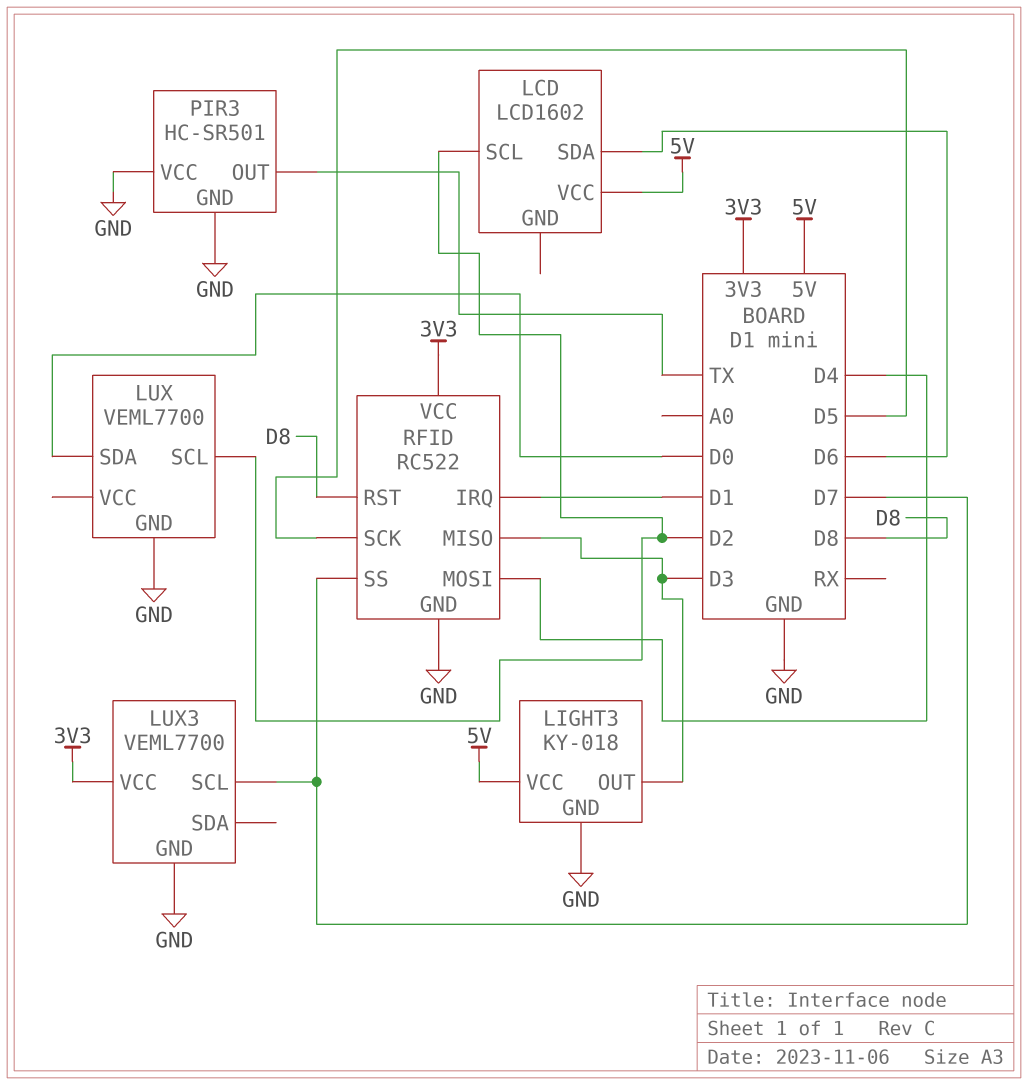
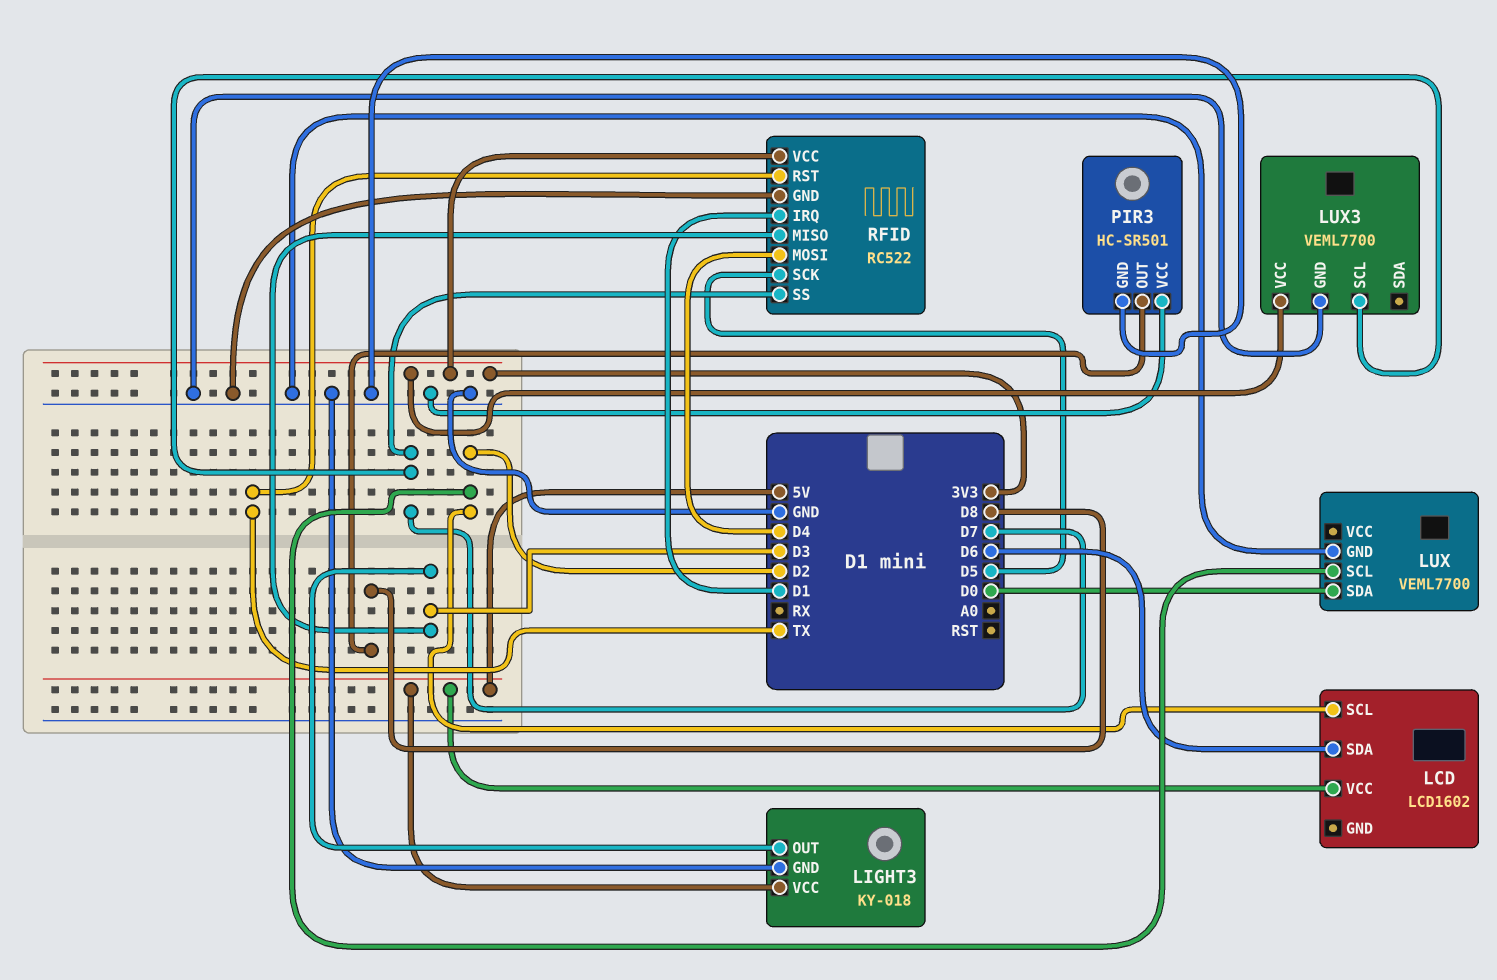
PIR3 pin OUT: TX -> D8
RFID pin RST: D8 -> TX

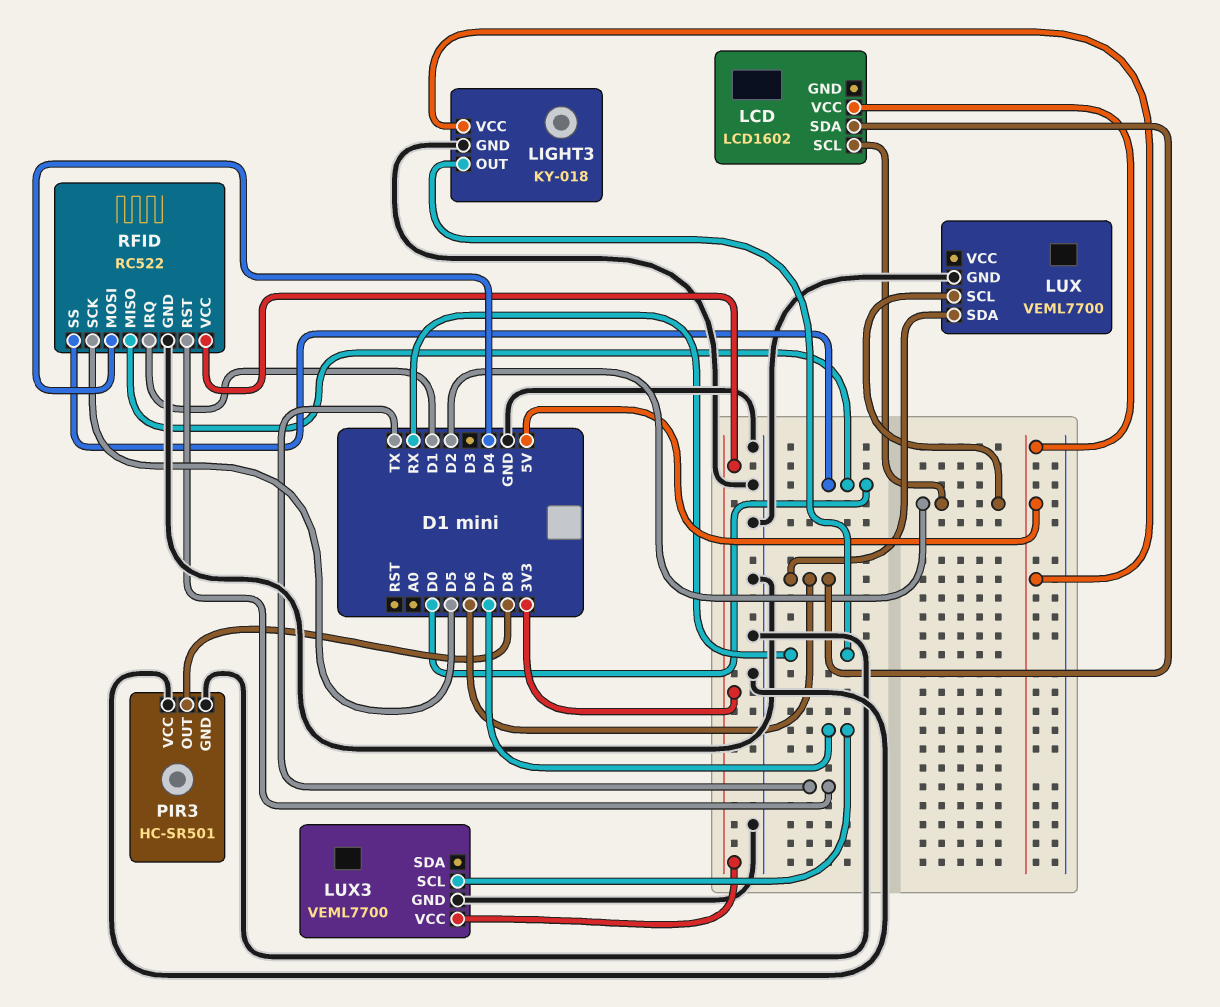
LIGHT3 pin OUT: D3 -> RX
LUX pin SDA: D0 -> D6
RFID pin MISO: D3 -> D0
RFID pin SS: D7 -> D0

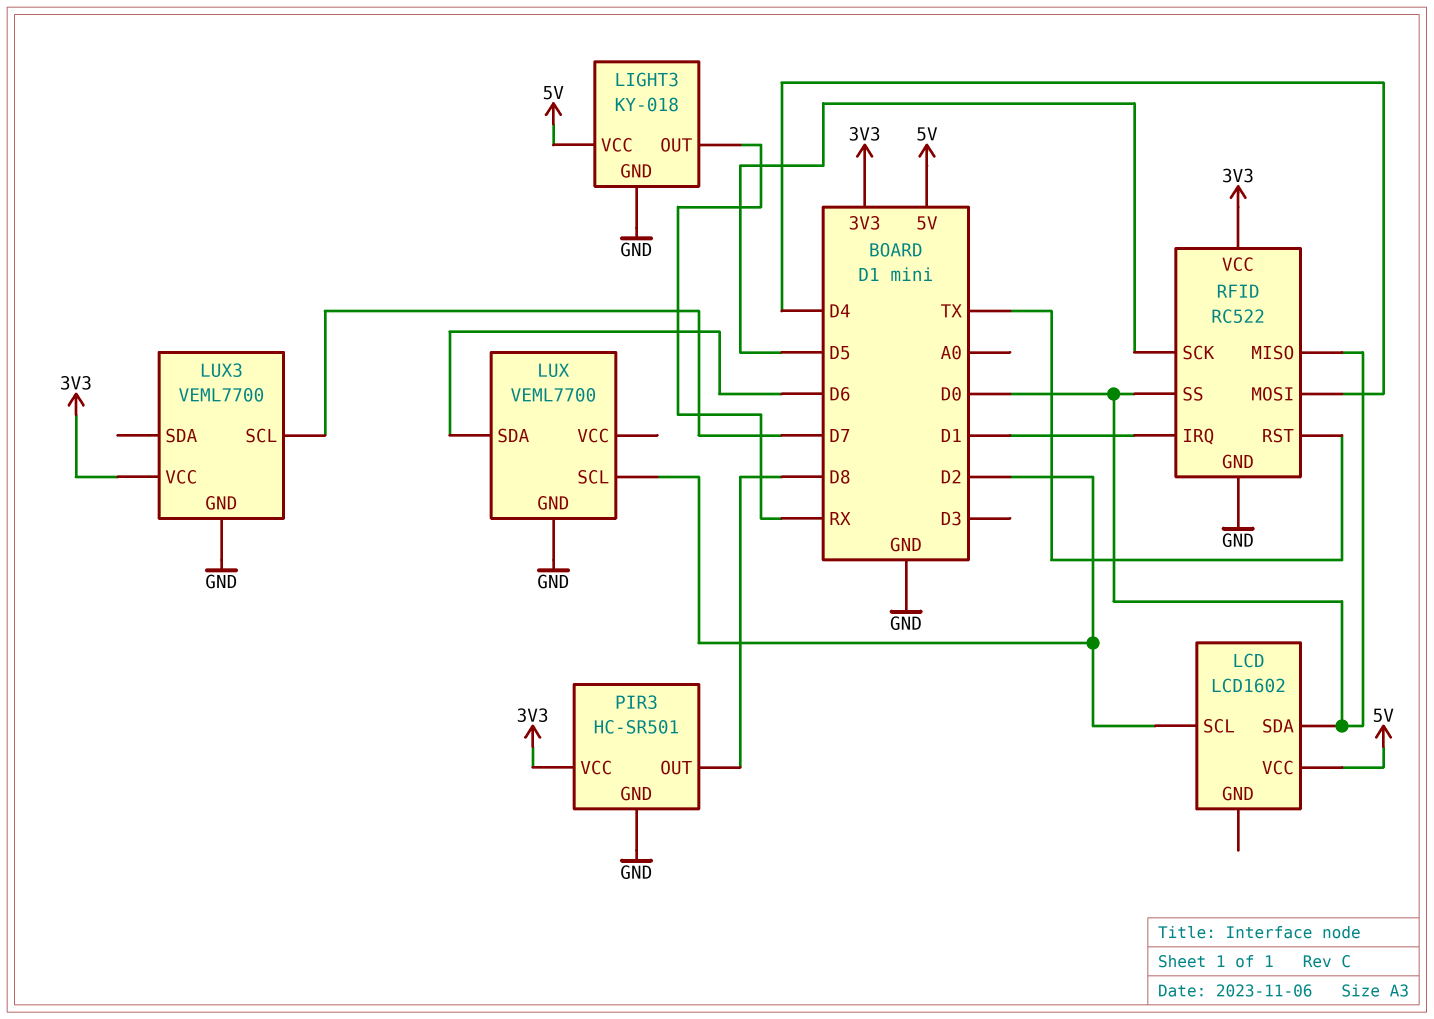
LCD pin SDA: D6 -> D0
PIR3 pin VCC: GND -> 3V3

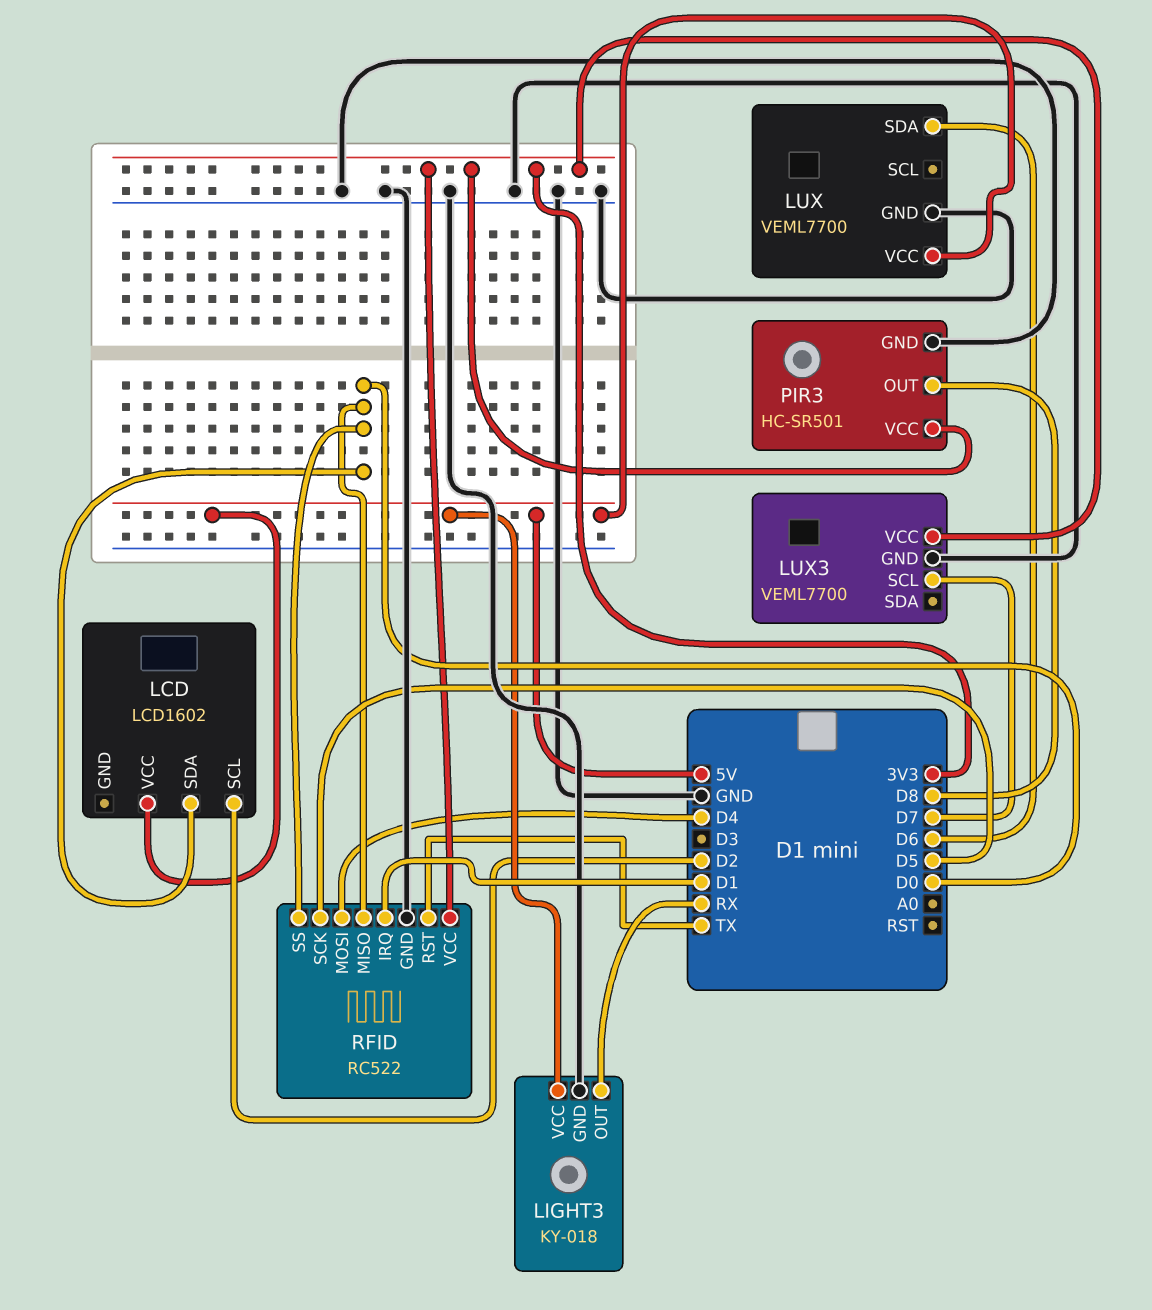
LUX pin SCL: D2 -> none
LUX pin VCC: none -> 5V

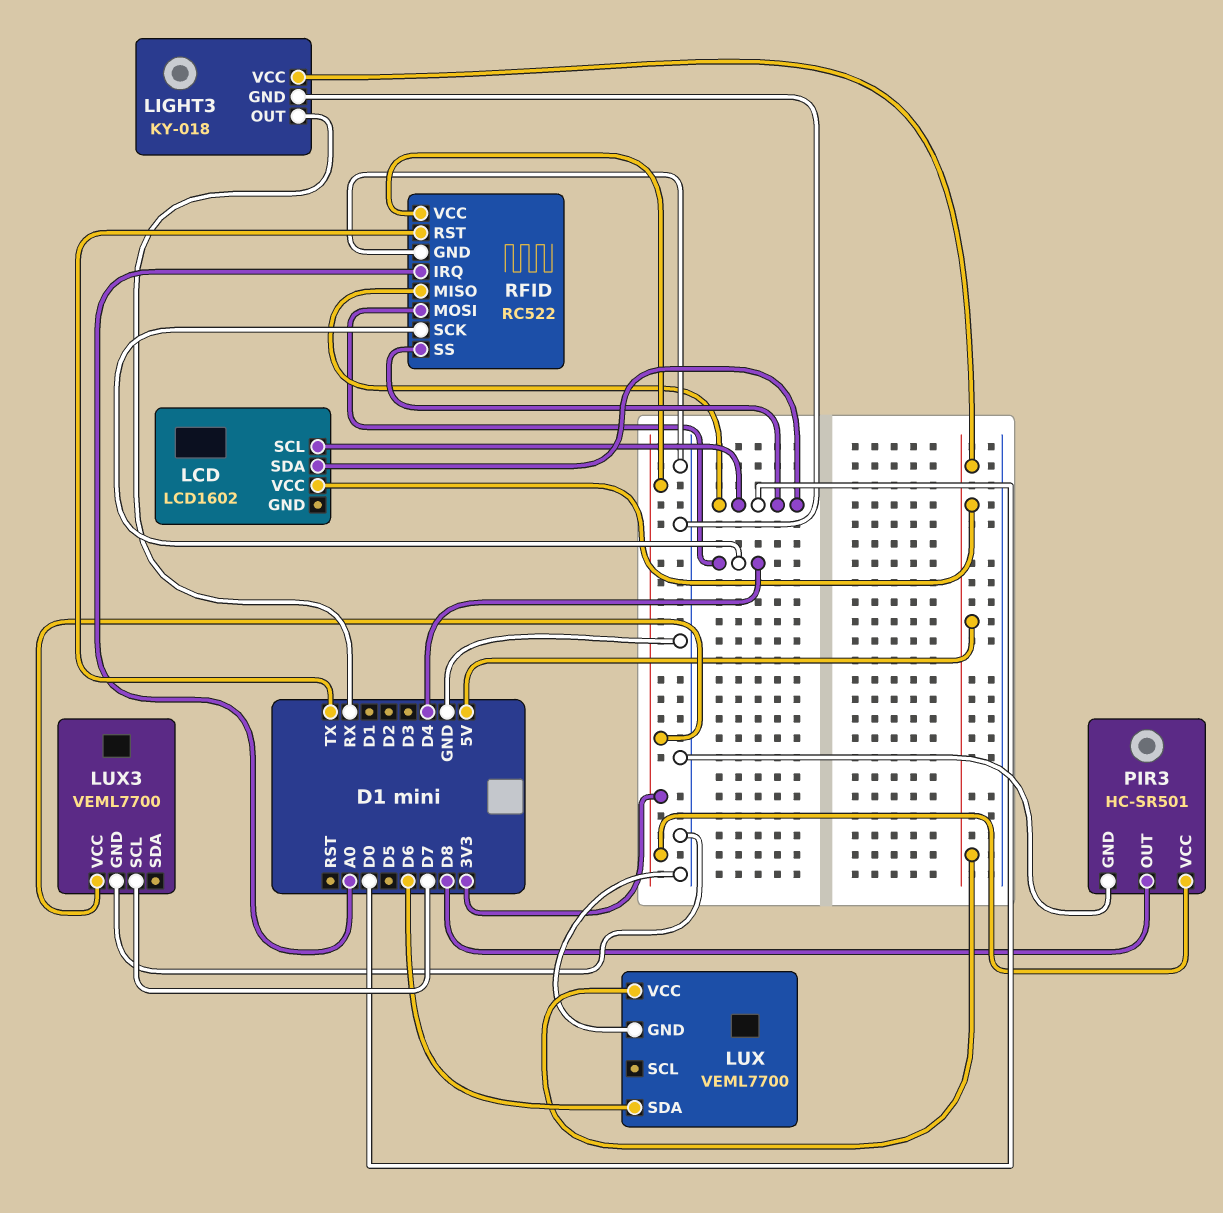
LCD pin SCL: D2 -> D0
RFID pin IRQ: D1 -> A0
RFID pin SCK: D5 -> D4

